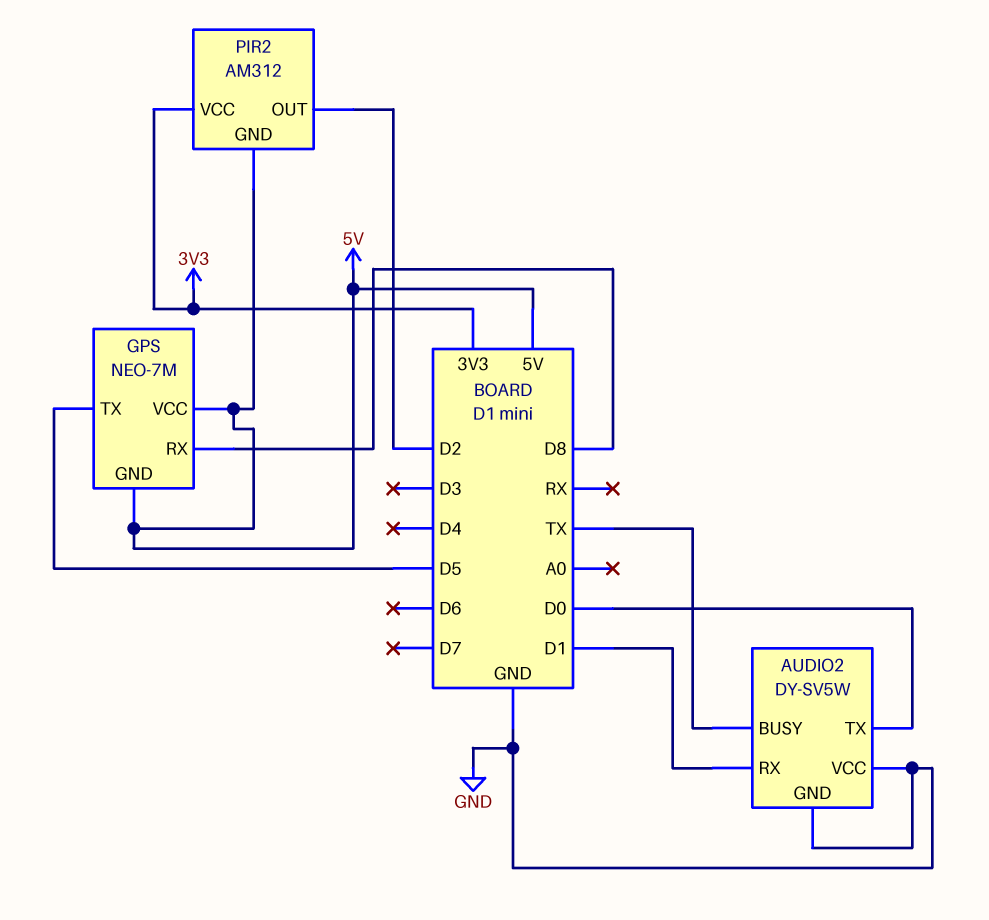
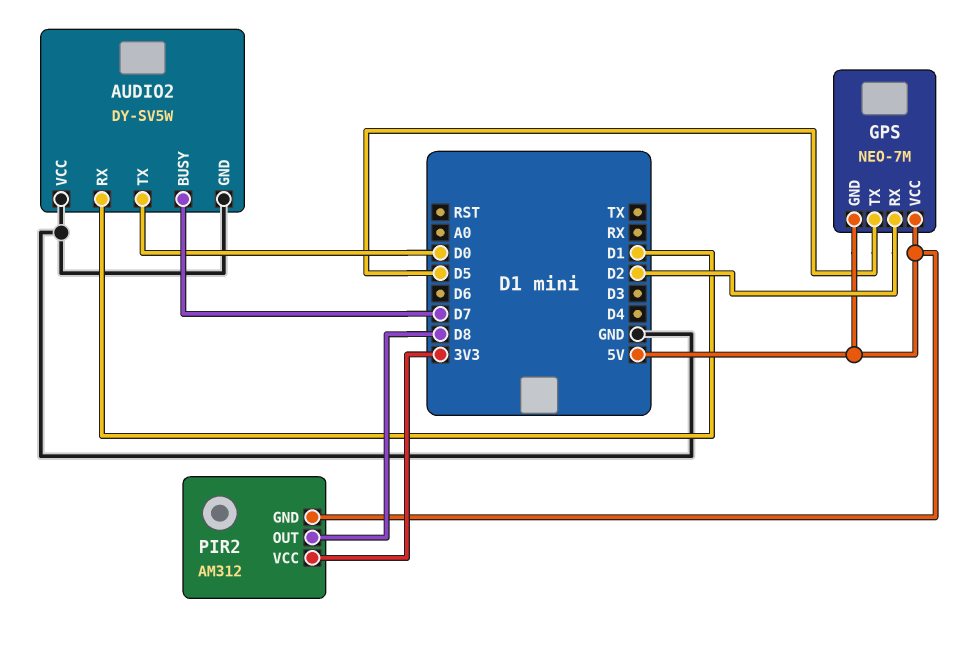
AUDIO2 pin BUSY: TX -> D7
GPS pin RX: D8 -> D2
PIR2 pin OUT: D2 -> D8

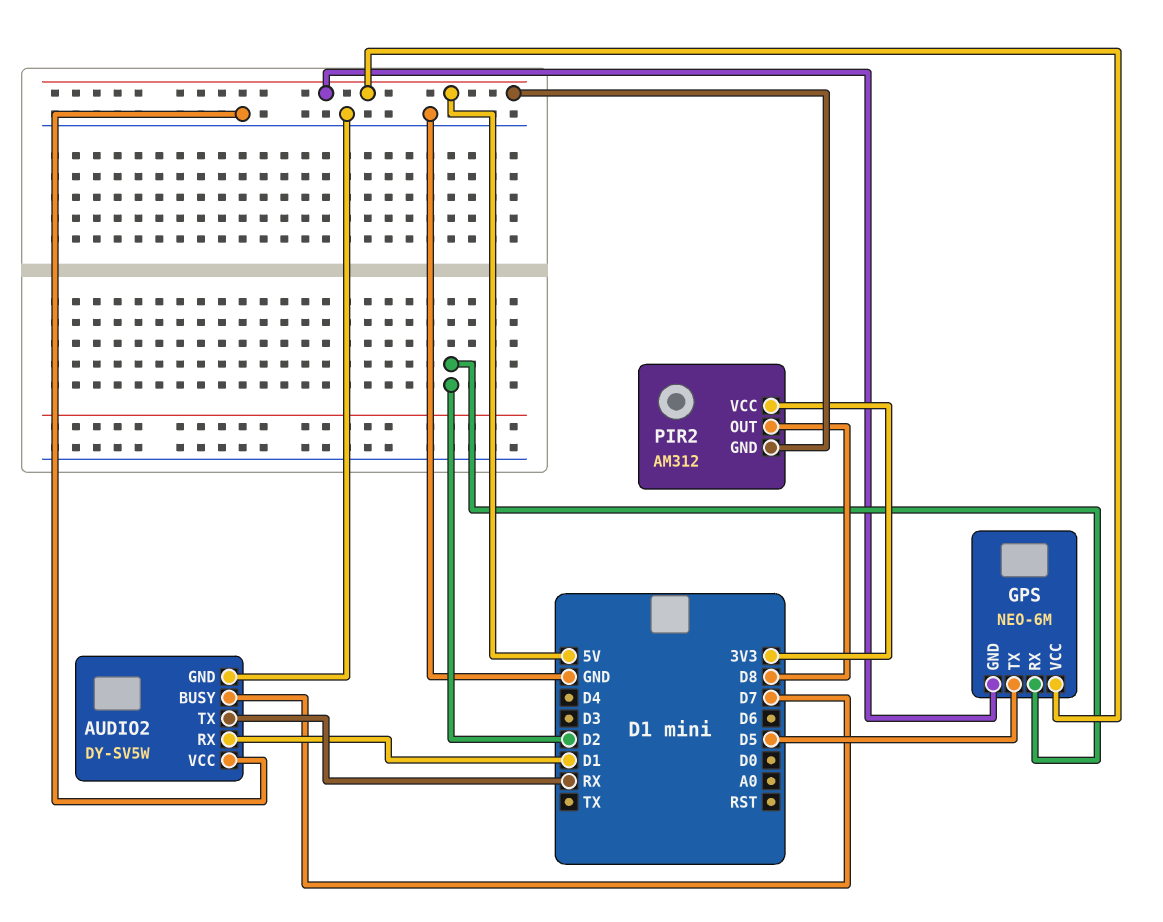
AUDIO2 pin TX: D0 -> RX
GPS: NEO-7M -> NEO-6M

